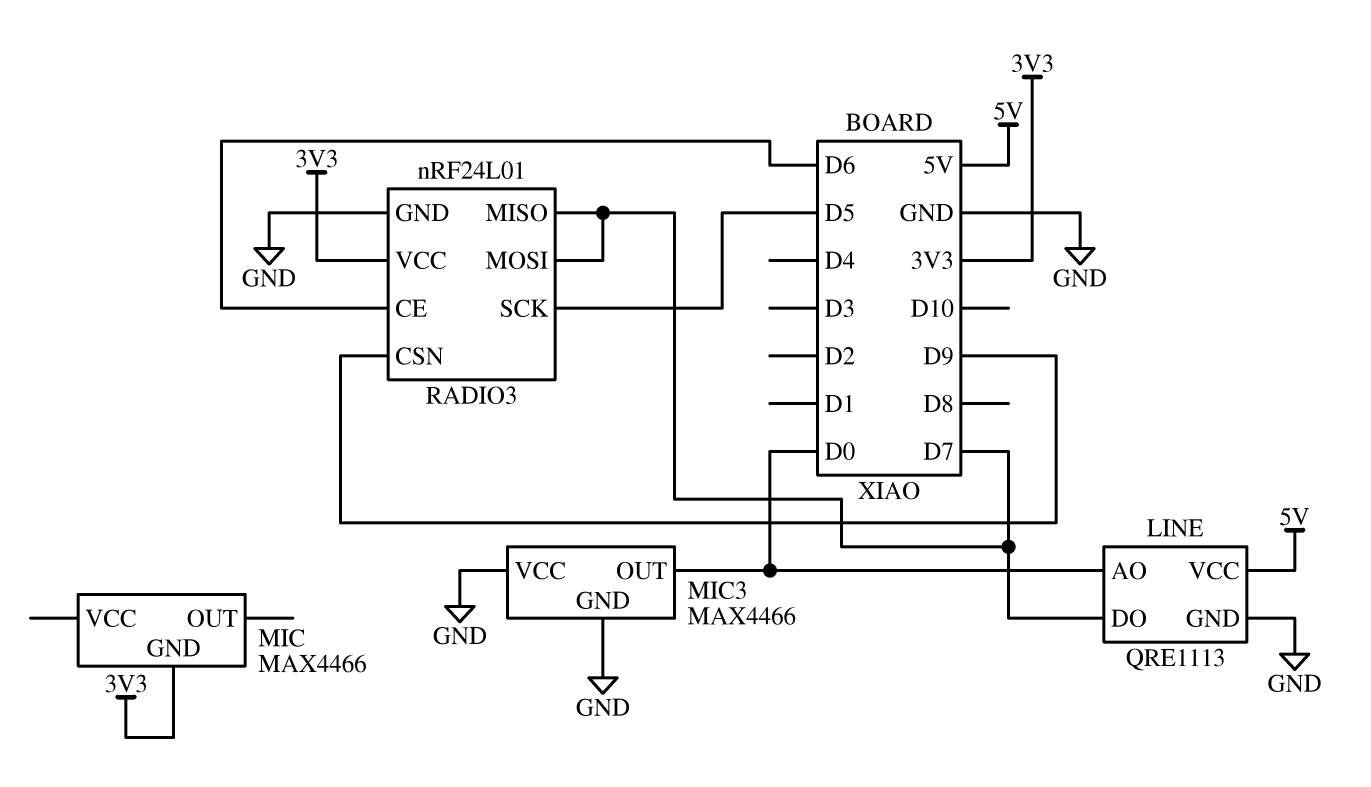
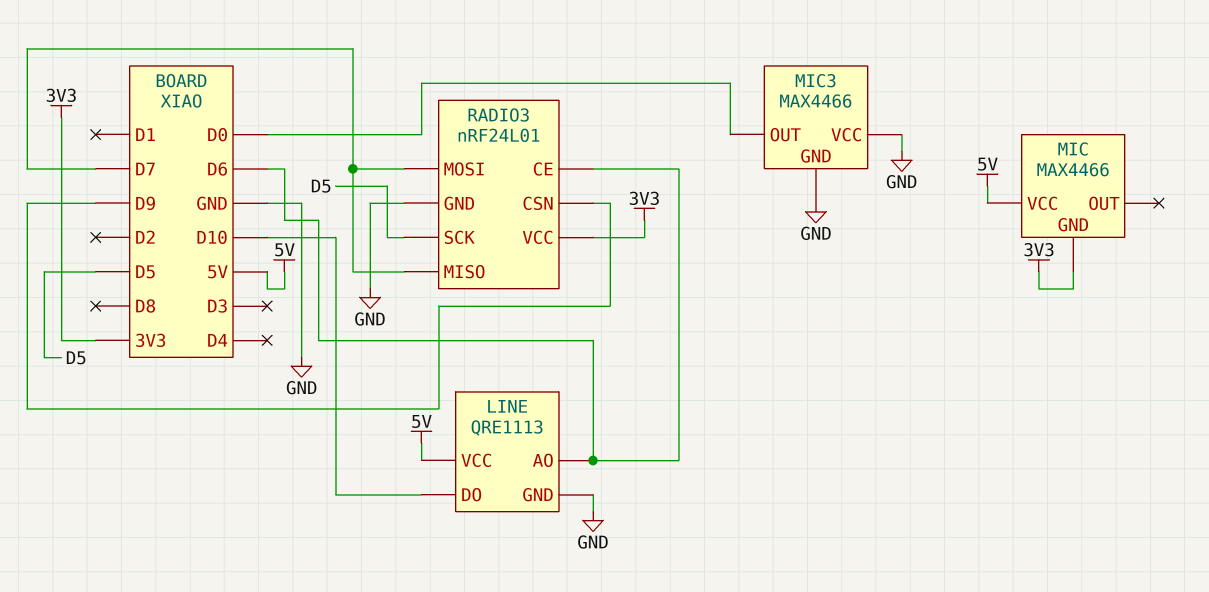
LINE pin AO: D0 -> D6
LINE pin DO: D7 -> D10
MIC pin VCC: none -> 5V

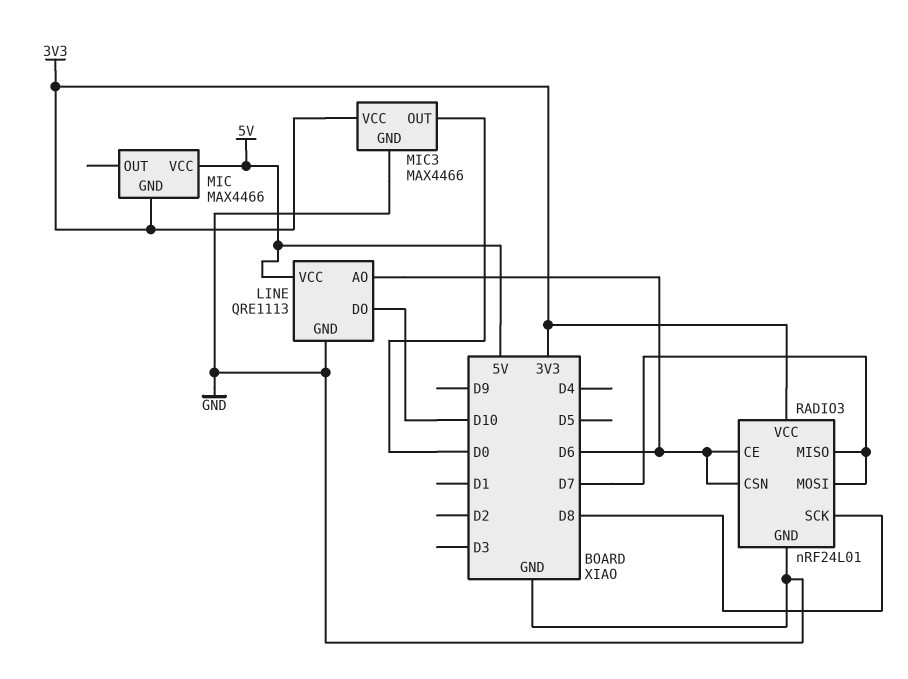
MIC3 pin VCC: GND -> 3V3
RADIO3 pin CSN: D9 -> D6
RADIO3 pin SCK: D5 -> D8

